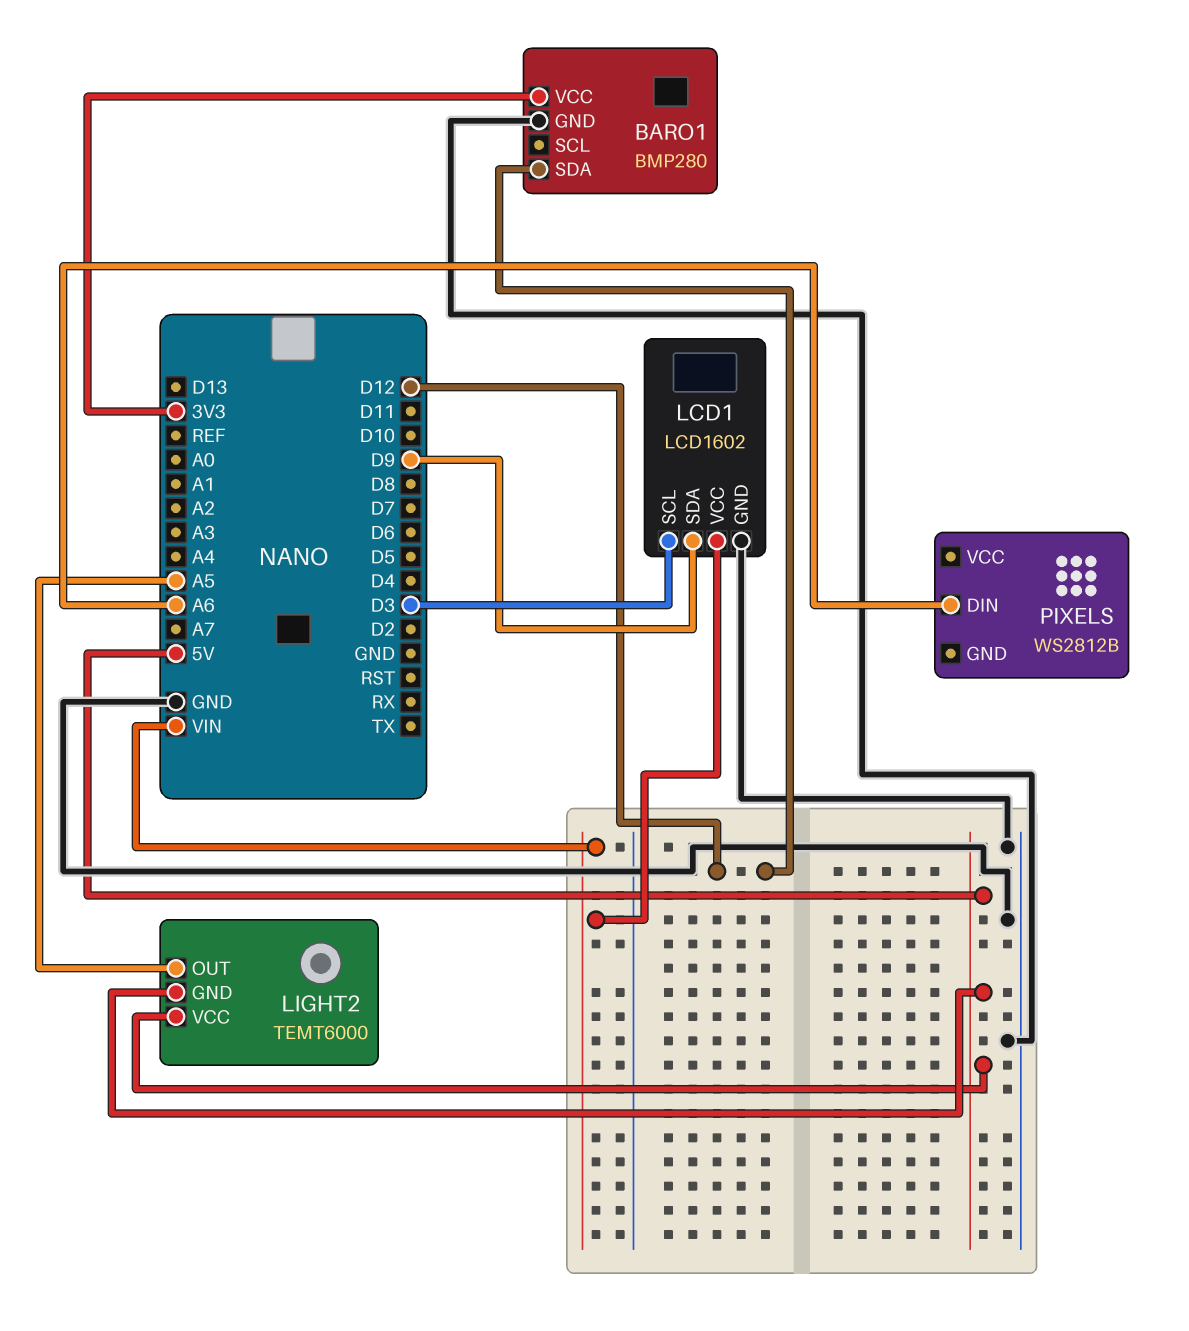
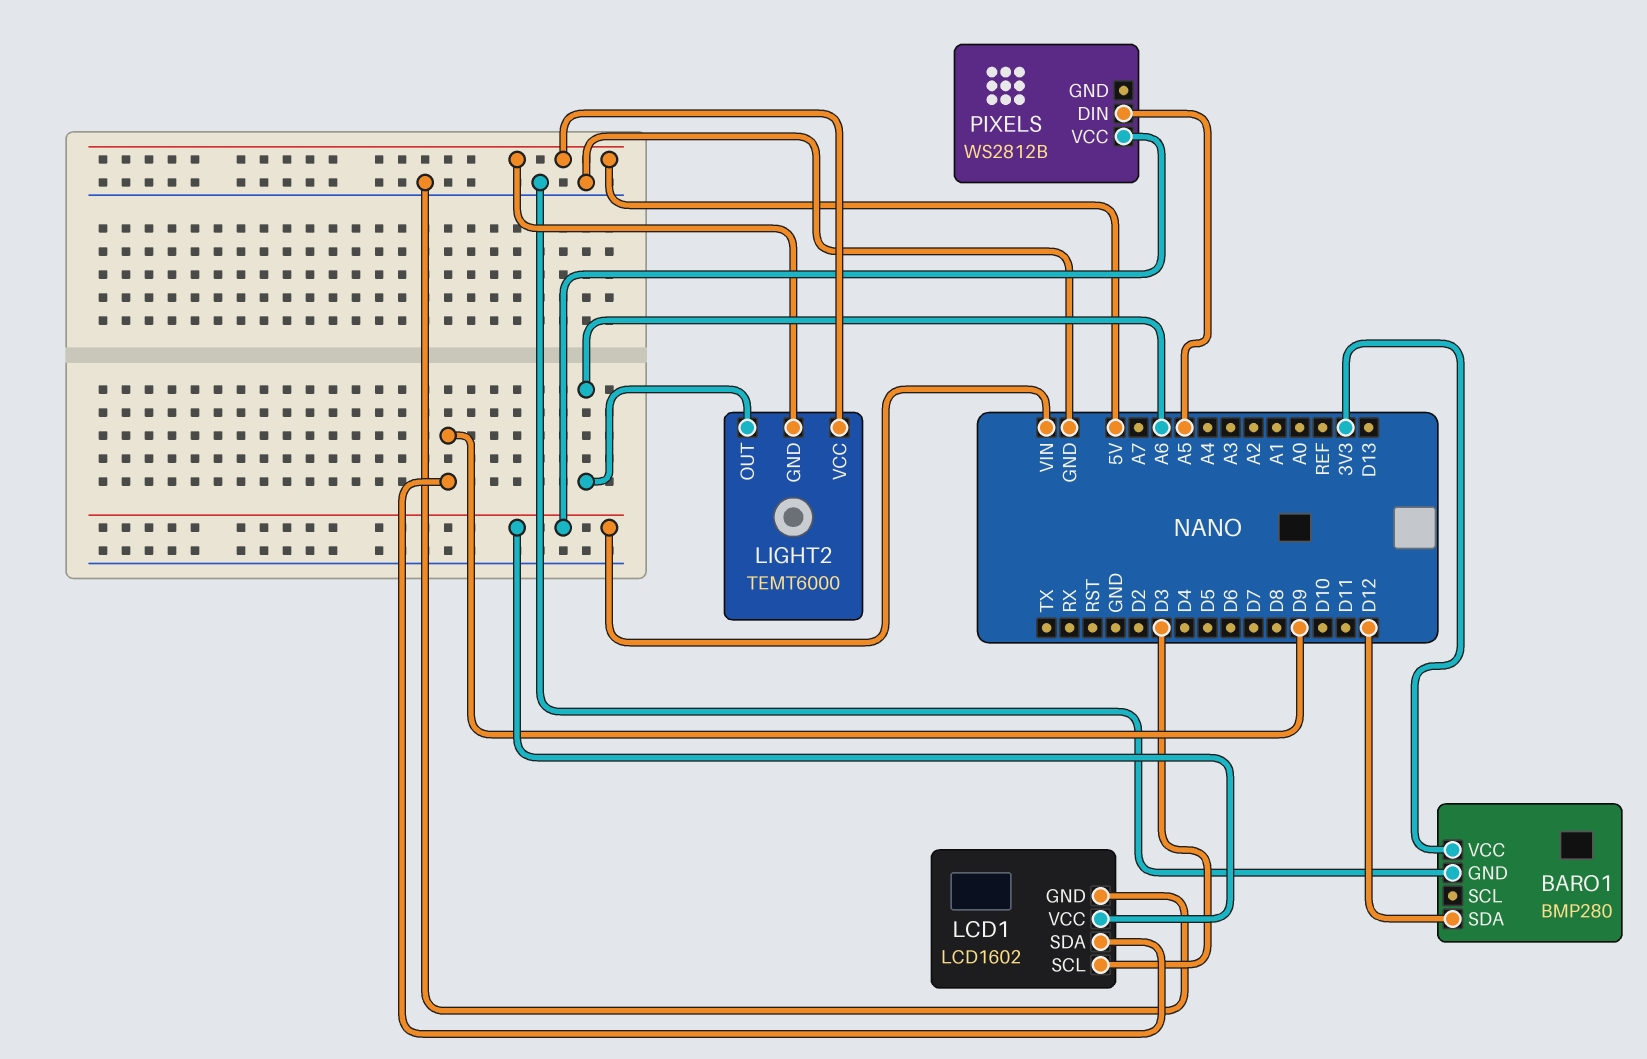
LIGHT2 pin OUT: A5 -> A6
PIXELS pin DIN: A6 -> A5
PIXELS pin VCC: none -> VIN

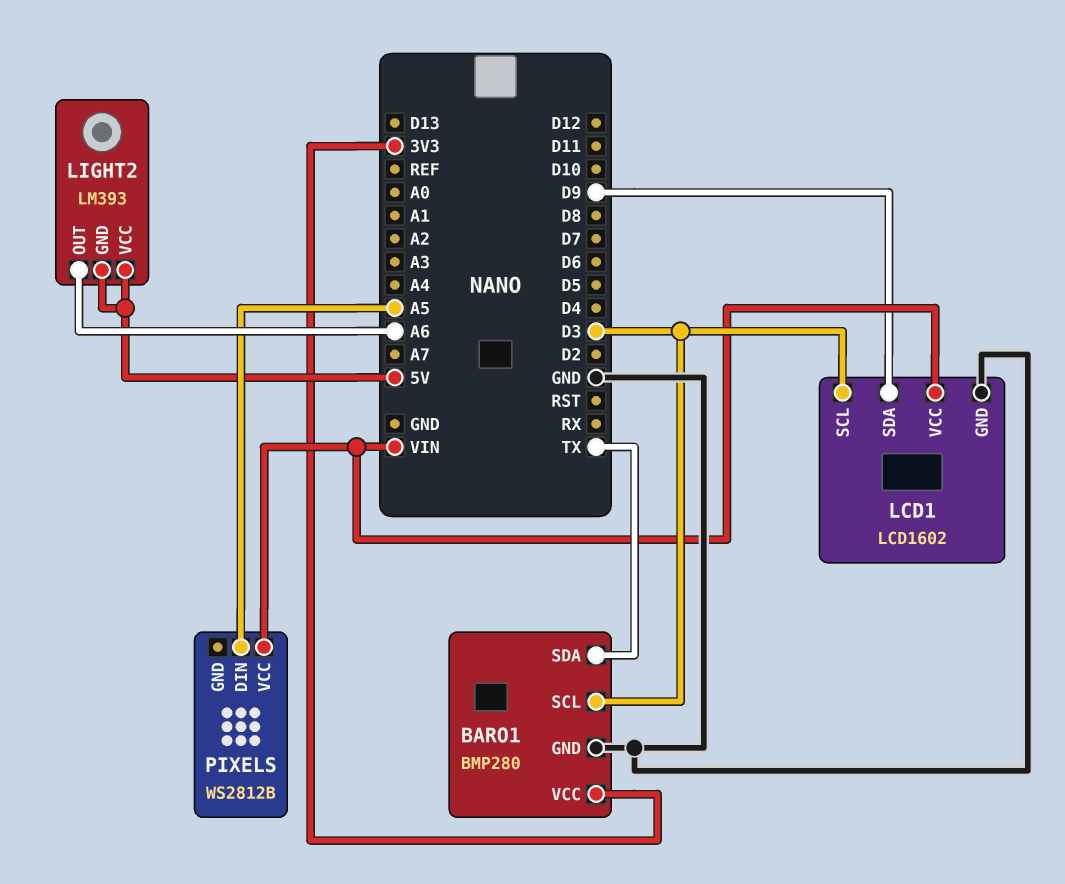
BARO1 pin SCL: none -> D3
BARO1 pin SDA: D12 -> TX
LIGHT2: TEMT6000 -> LM393

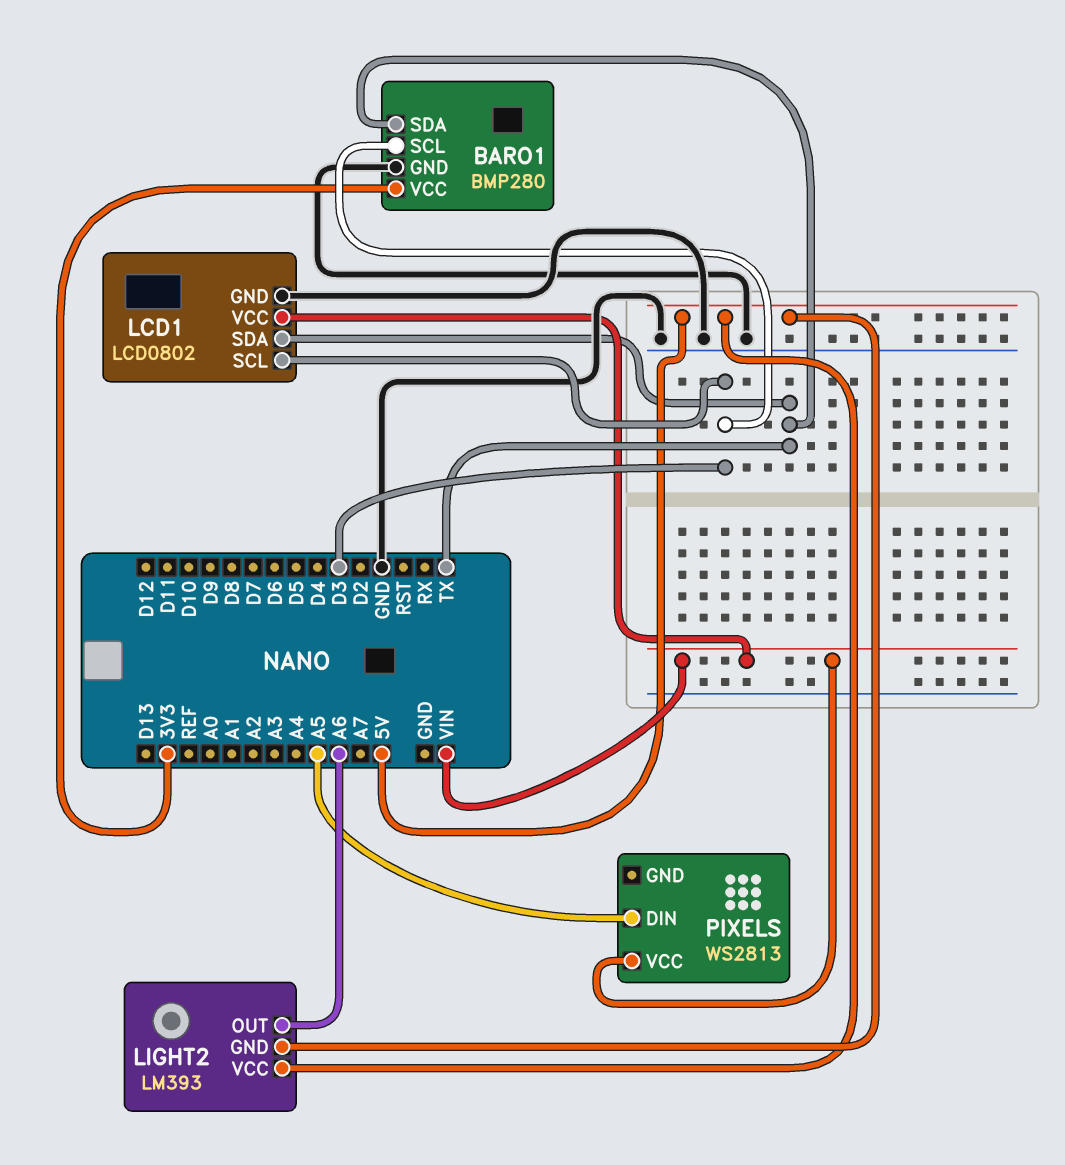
LCD1: LCD1602 -> LCD0802
LCD1 pin SDA: D9 -> TX
PIXELS: WS2812B -> WS2813

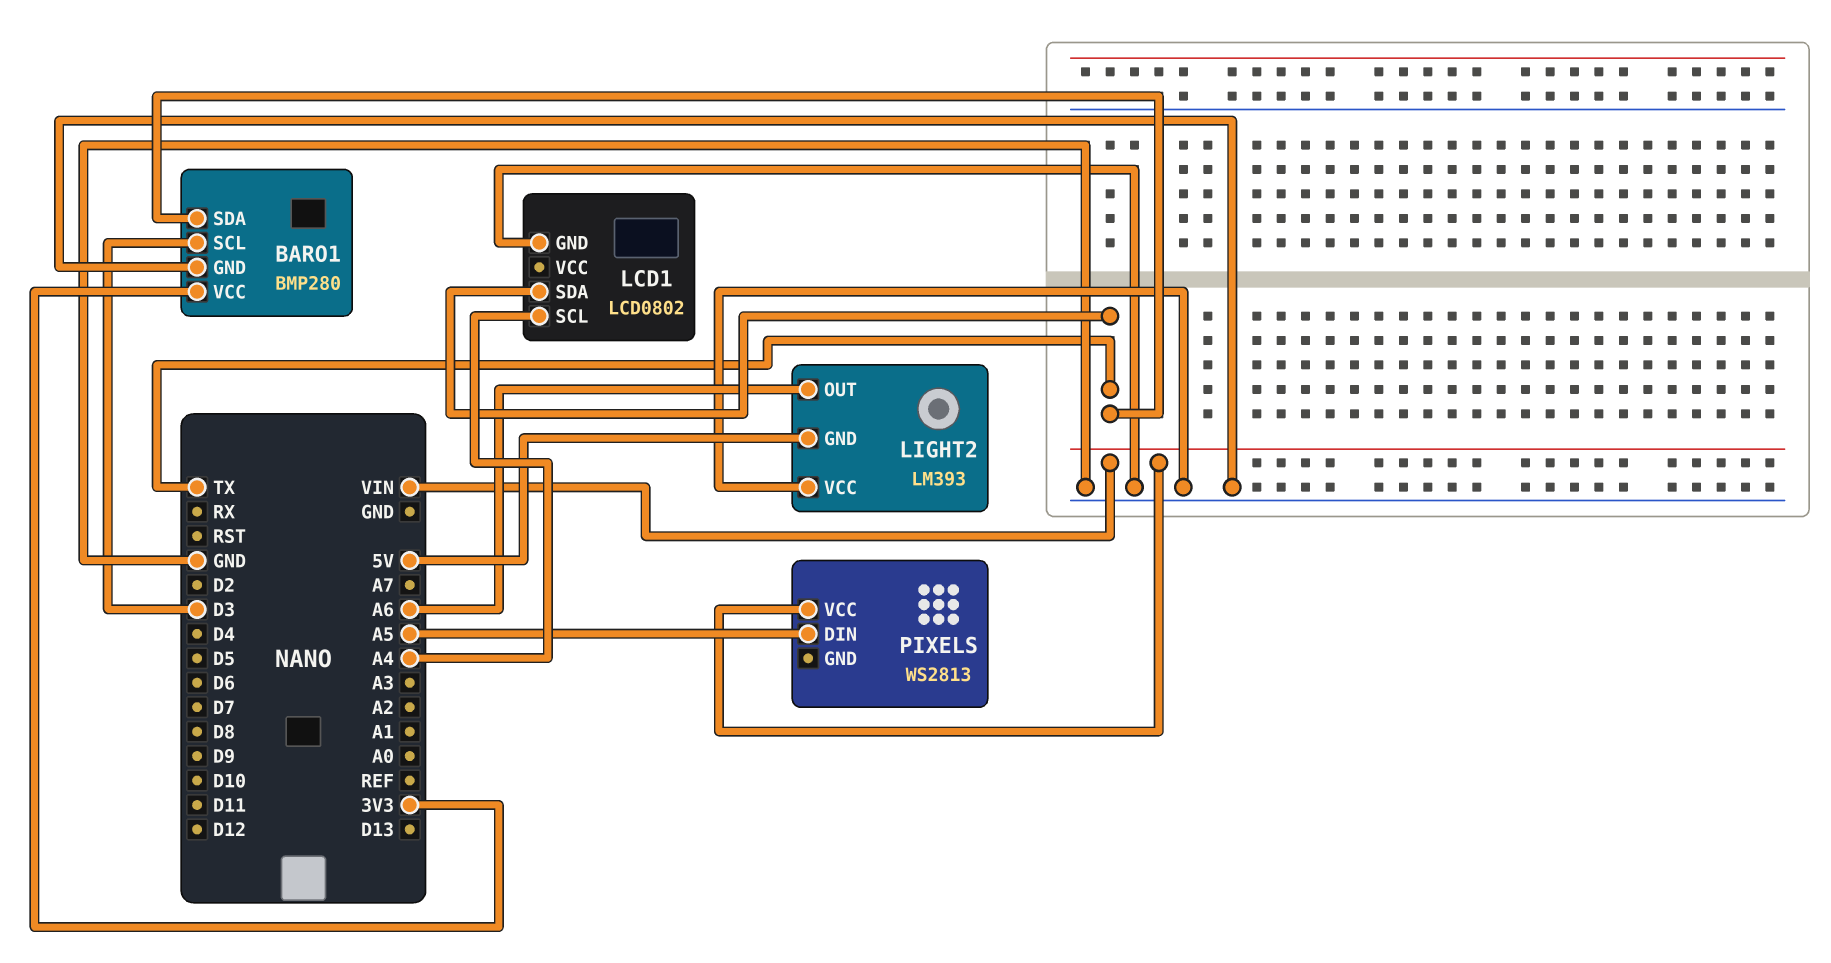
LCD1 pin SCL: D3 -> A4
LCD1 pin VCC: VIN -> none
LIGHT2 pin VCC: 5V -> GND

